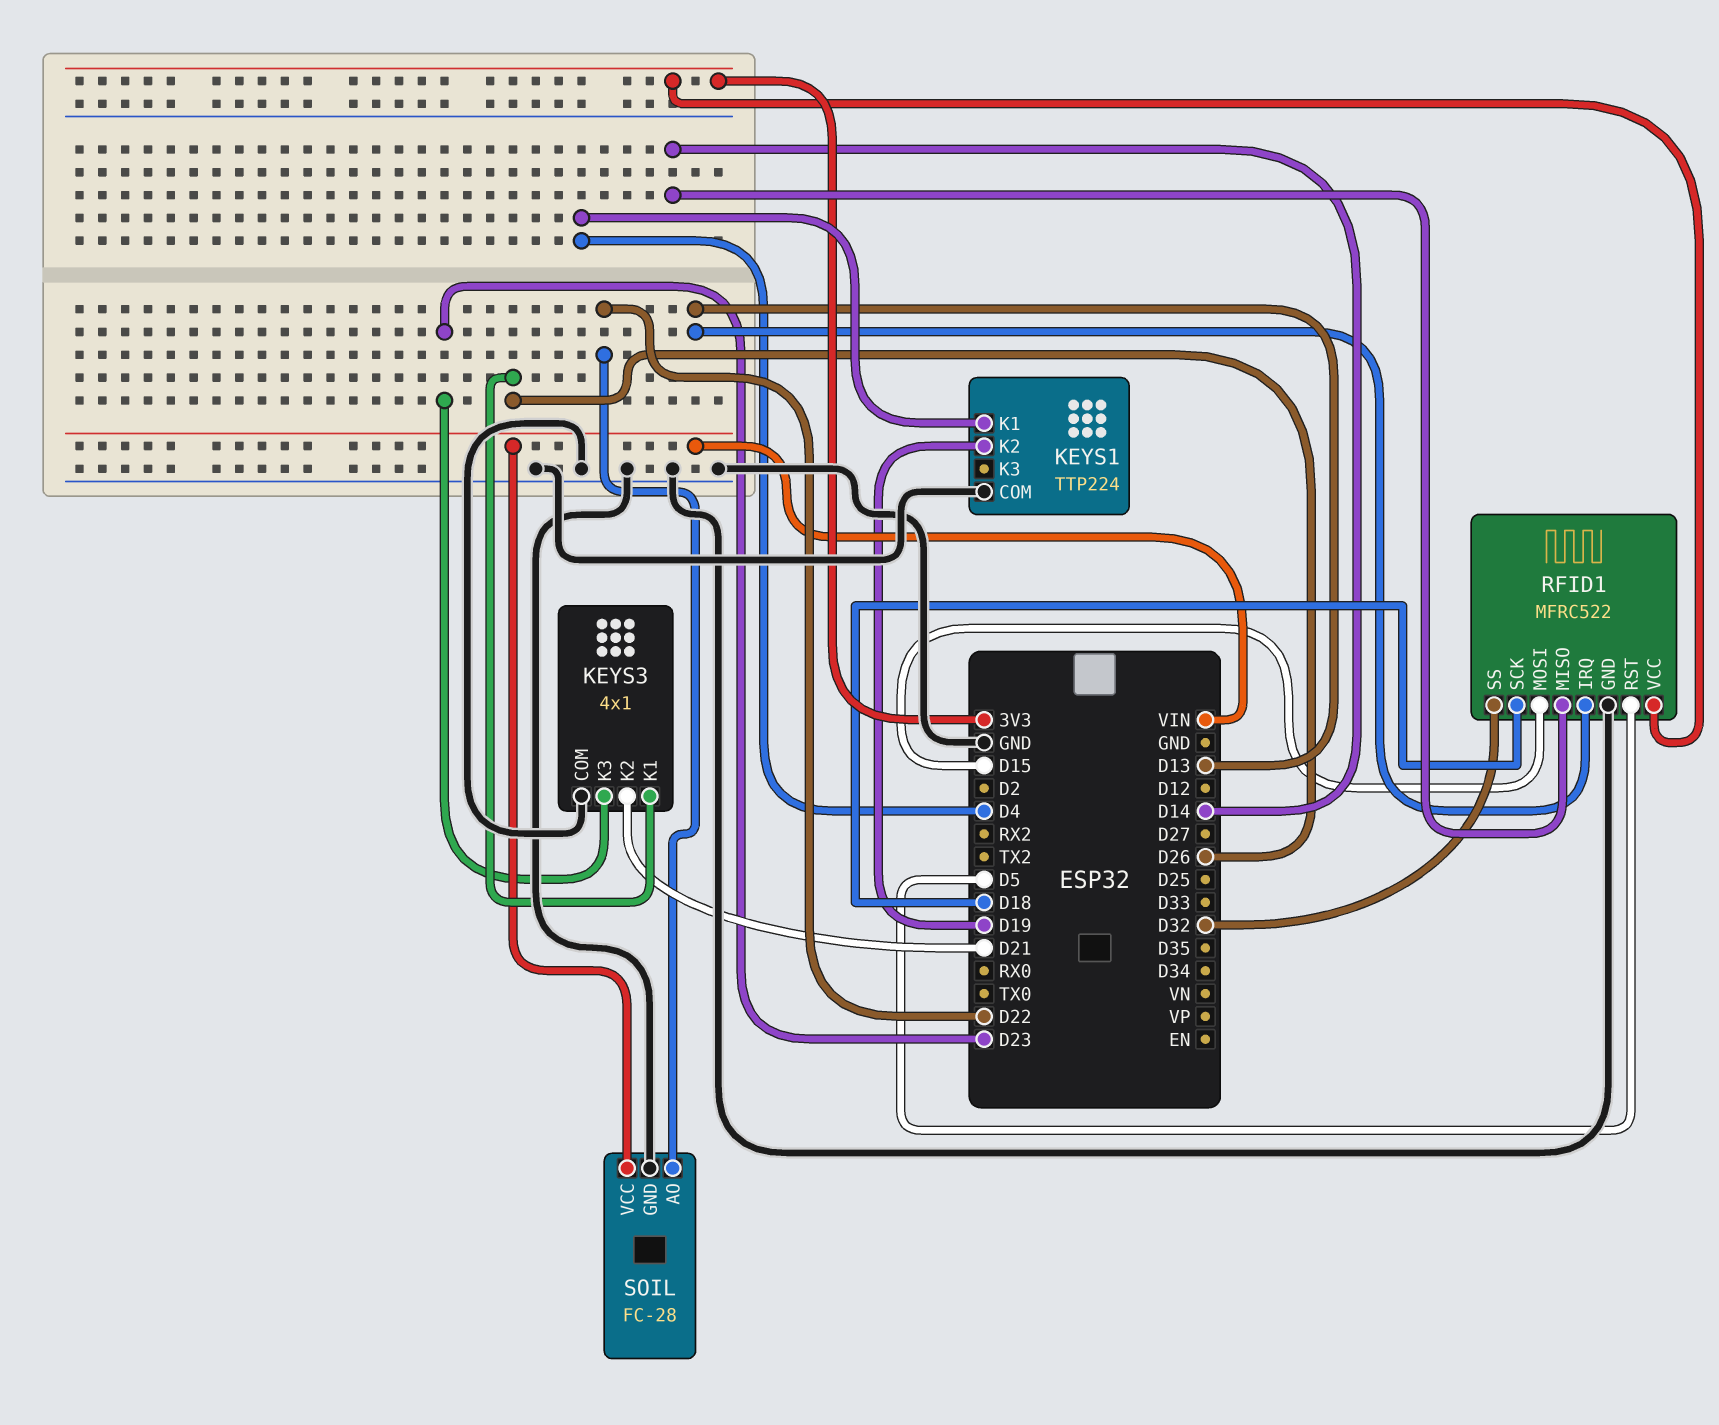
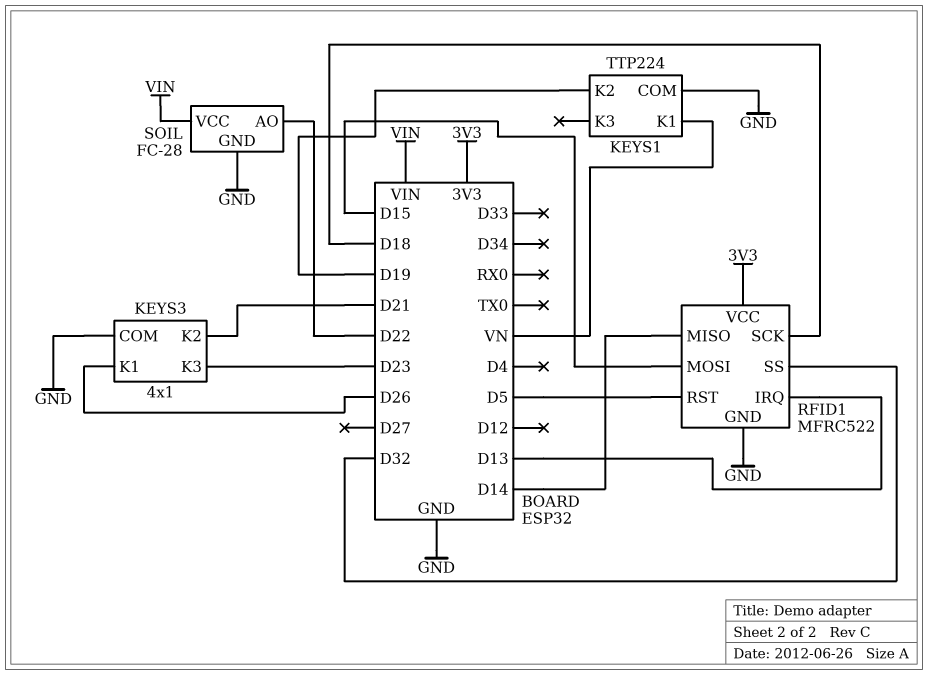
KEYS1 pin K1: D4 -> VN

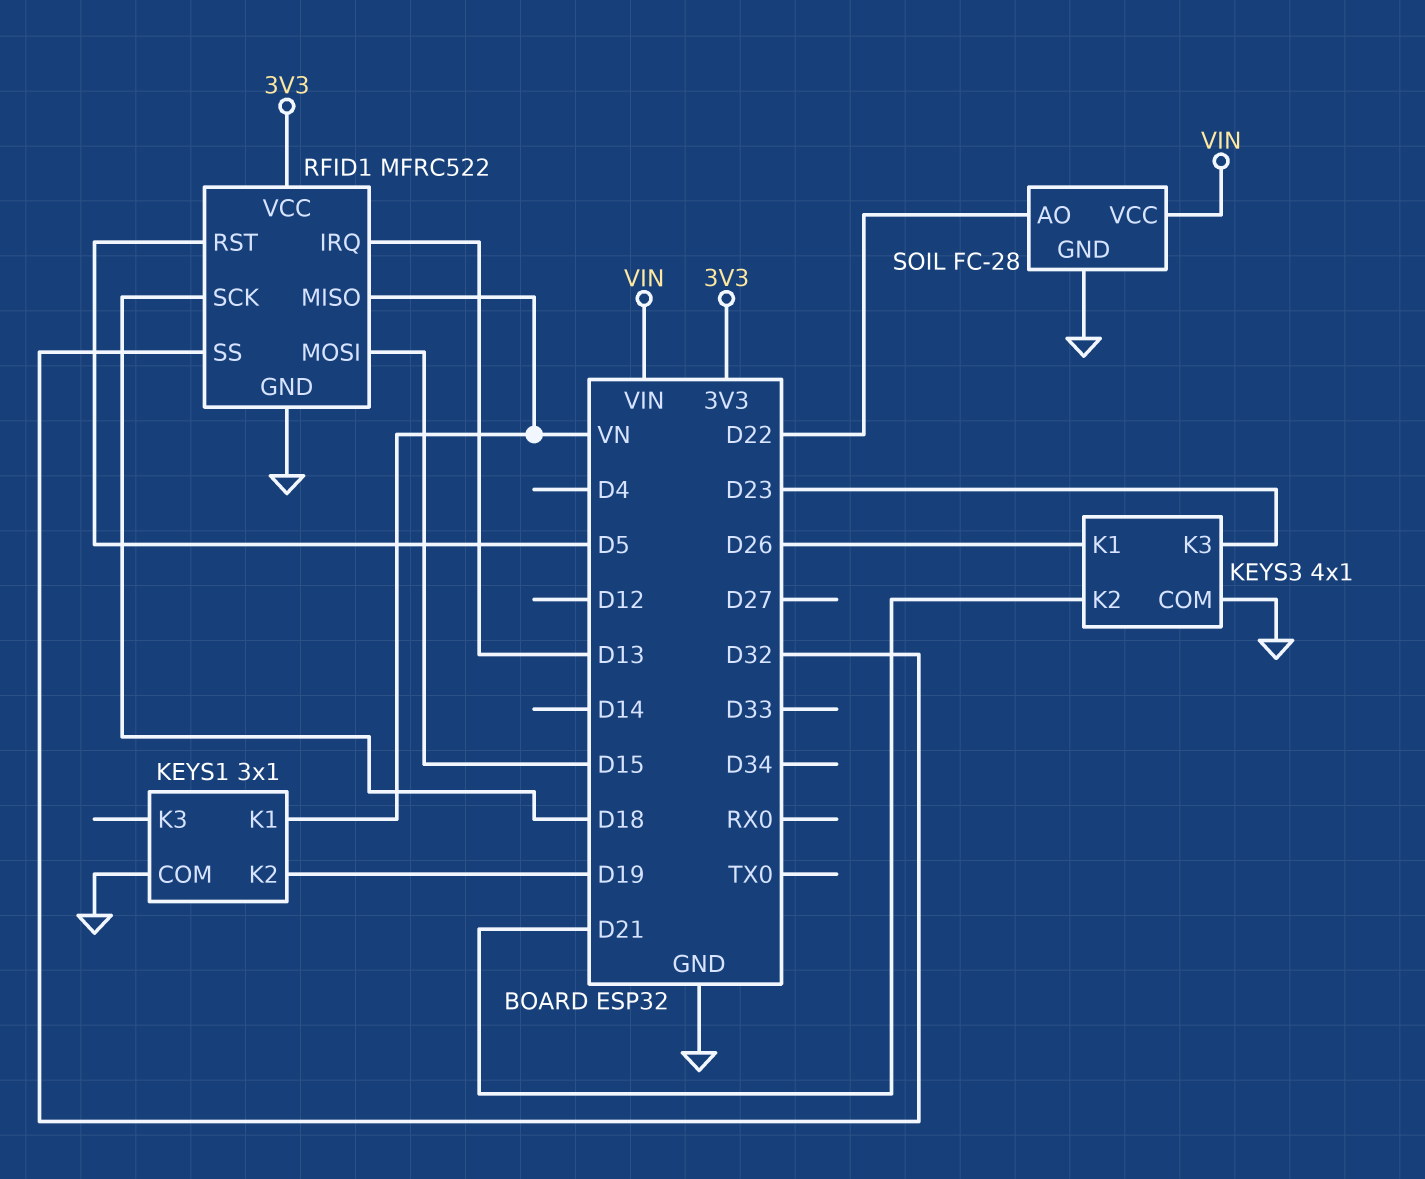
KEYS1: TTP224 -> 3x1
RFID1 pin MISO: D14 -> VN

